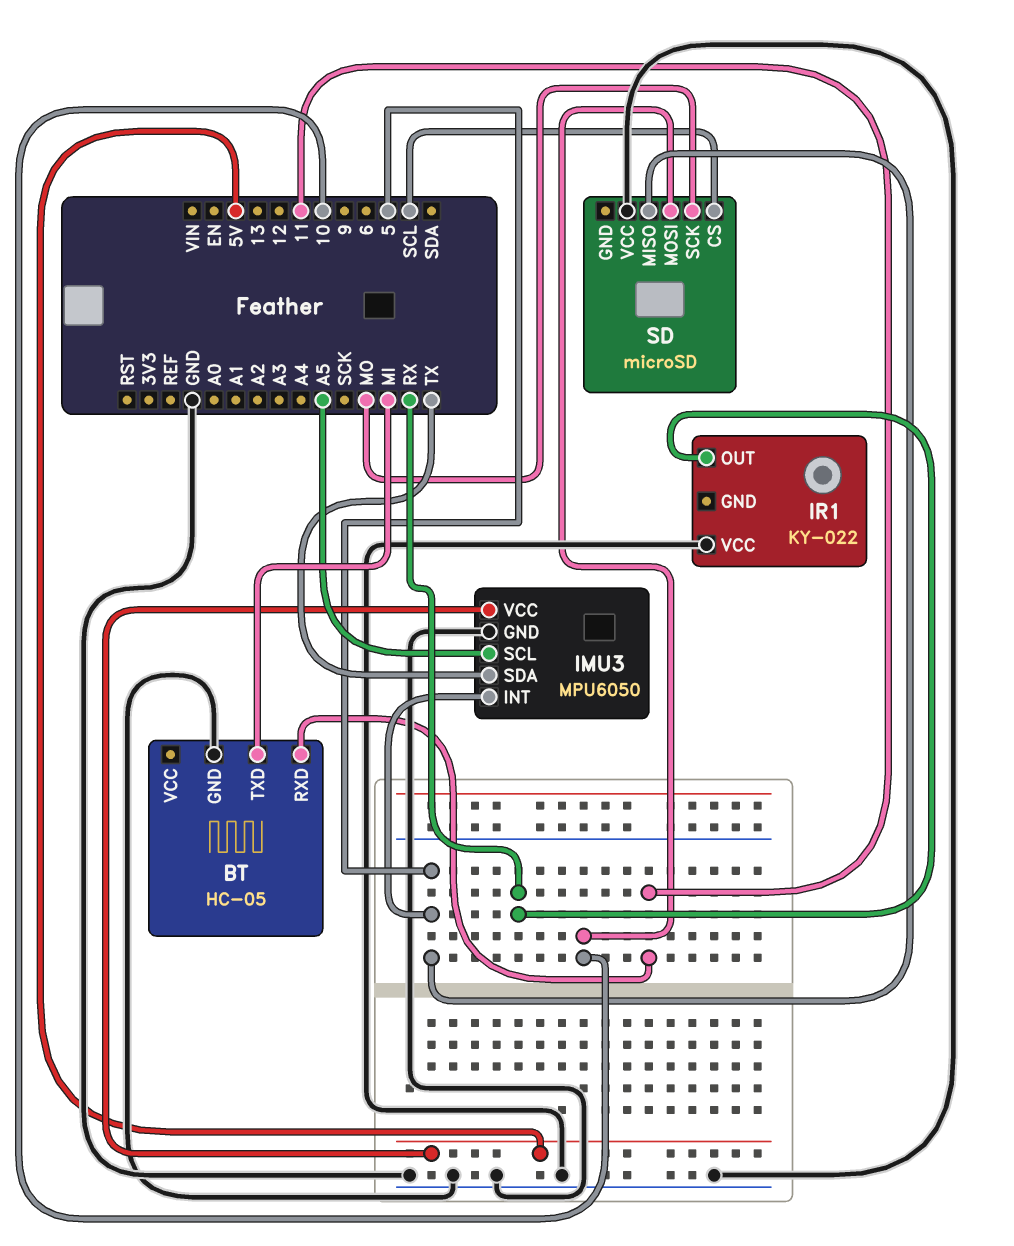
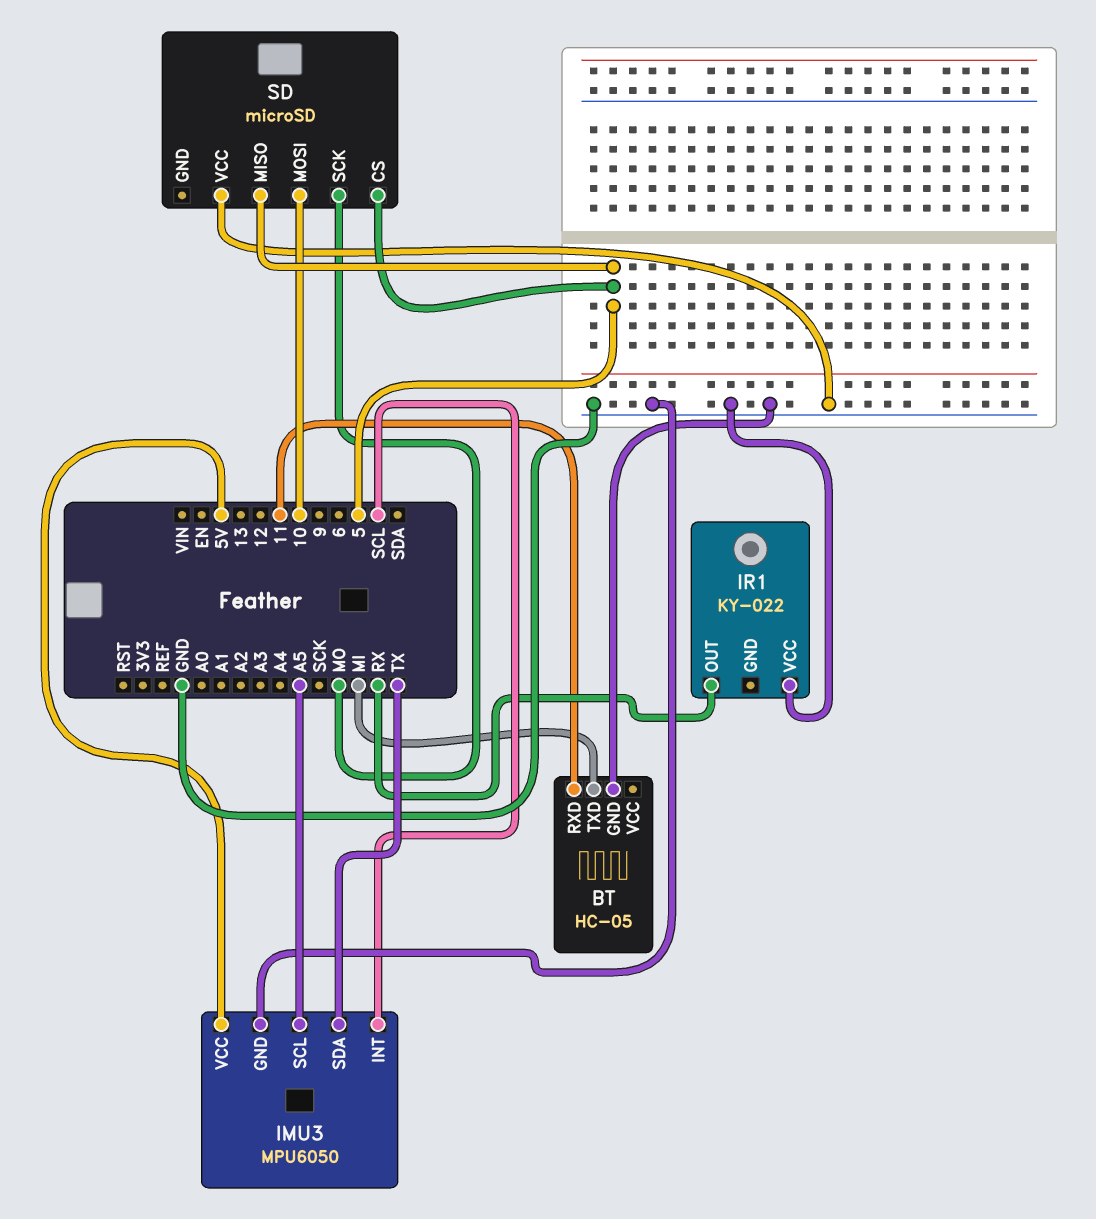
IMU3 pin INT: 5 -> SCL
SD pin CS: SCL -> 5

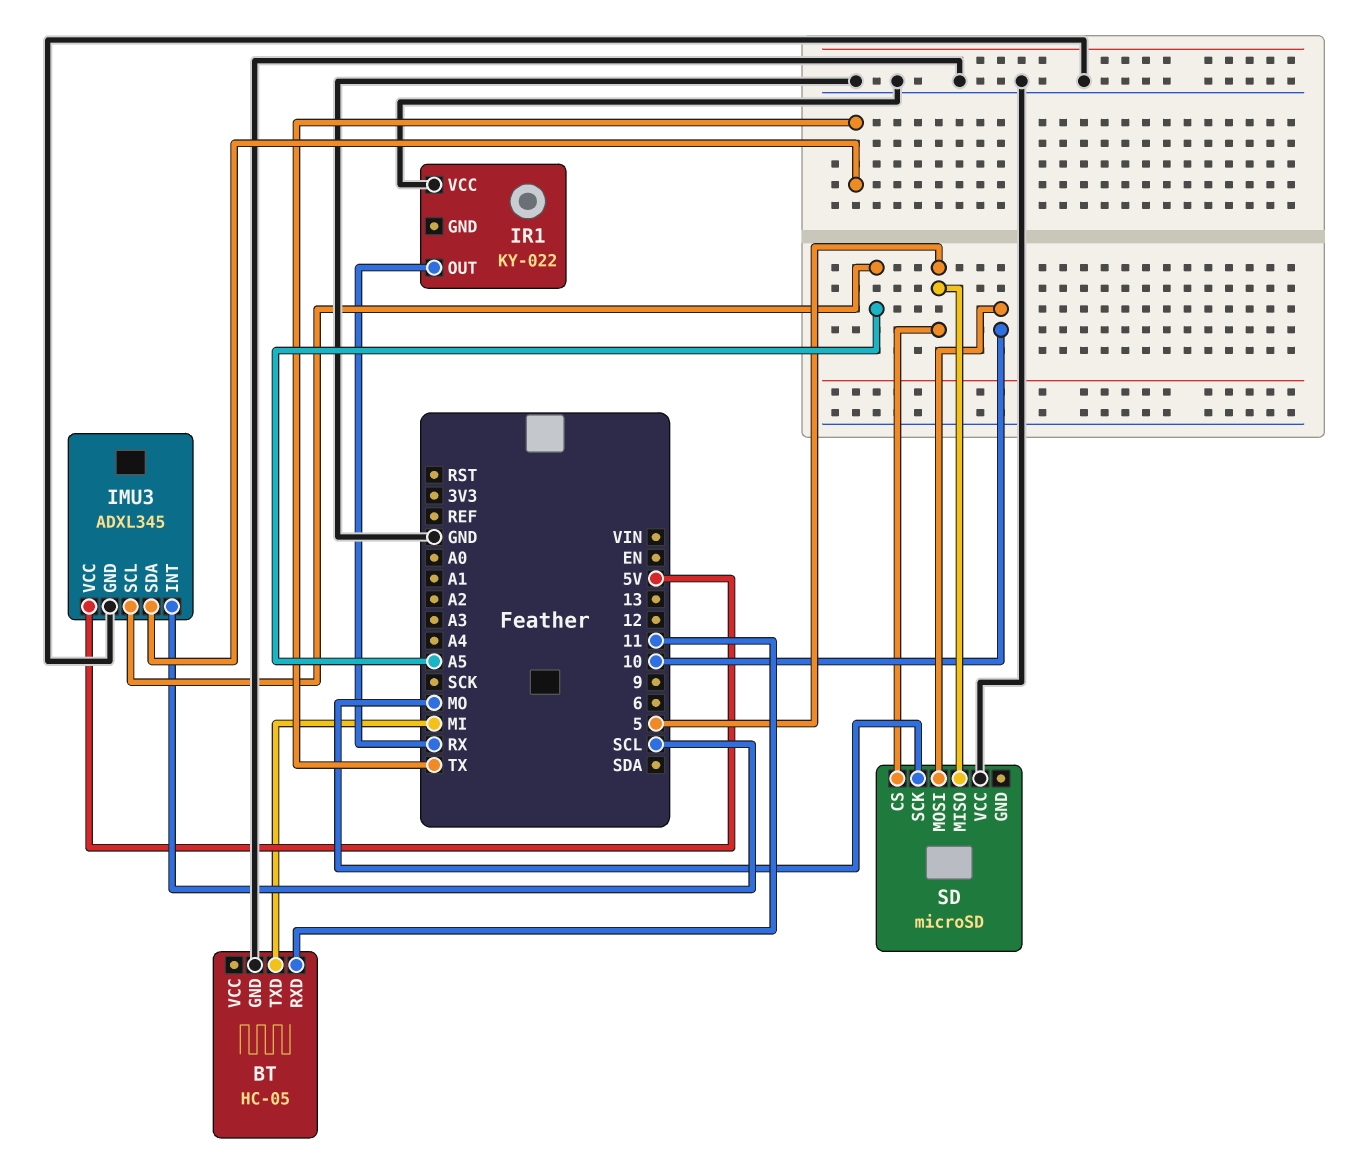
IMU3: MPU6050 -> ADXL345

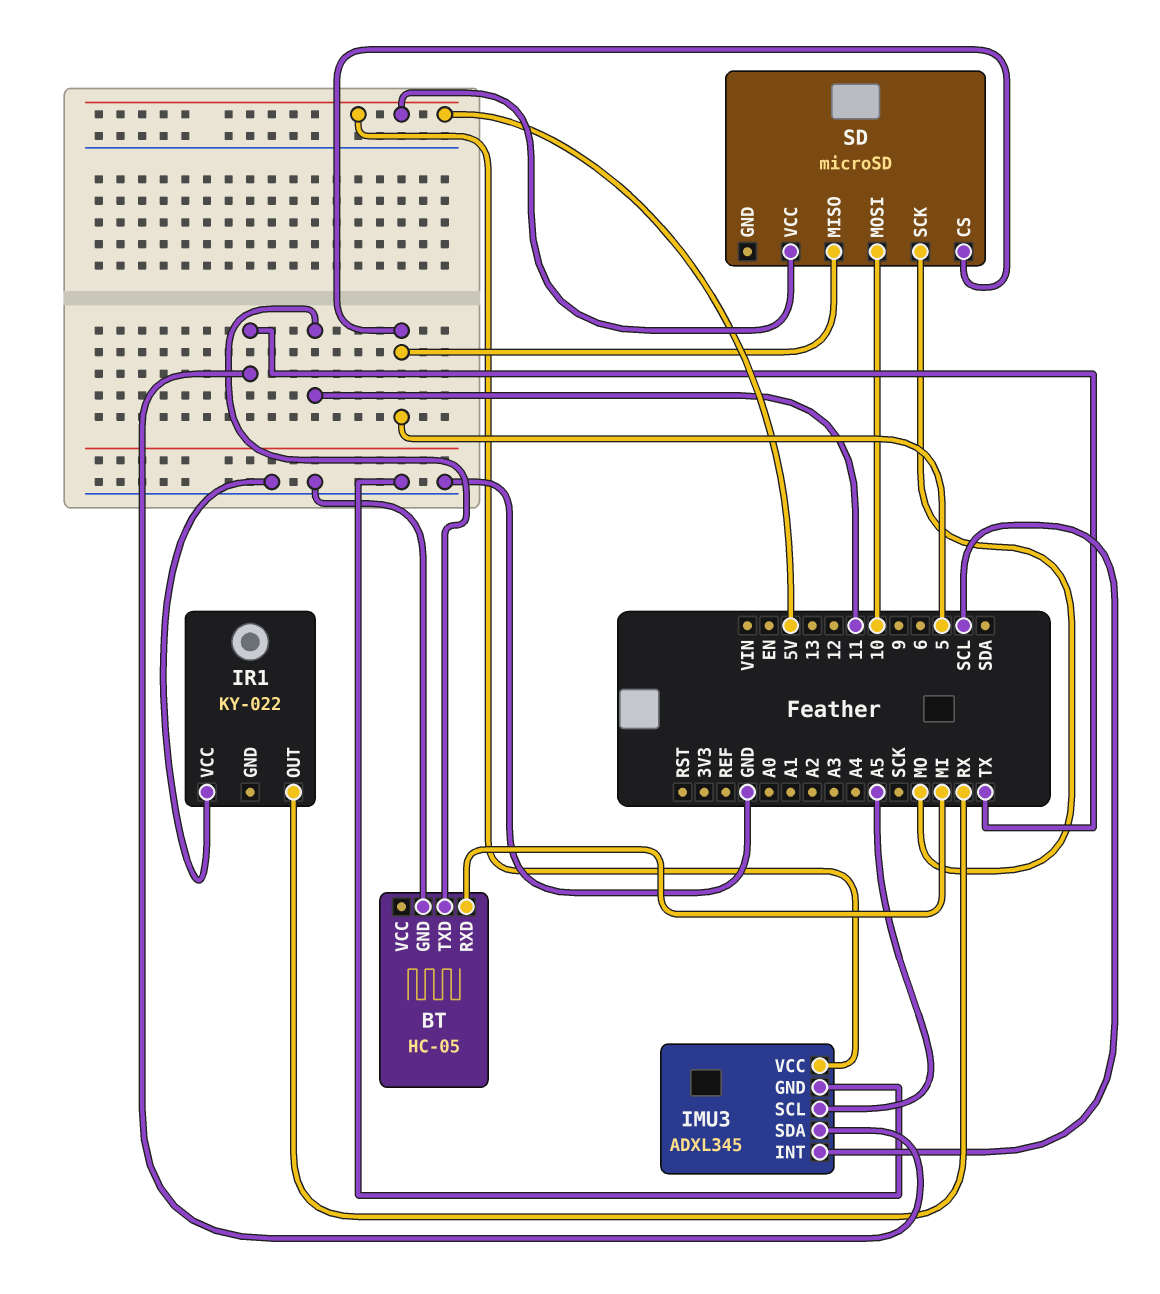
BT pin RXD: 11 -> MI
BT pin TXD: MI -> 11
SD pin VCC: GND -> 5V

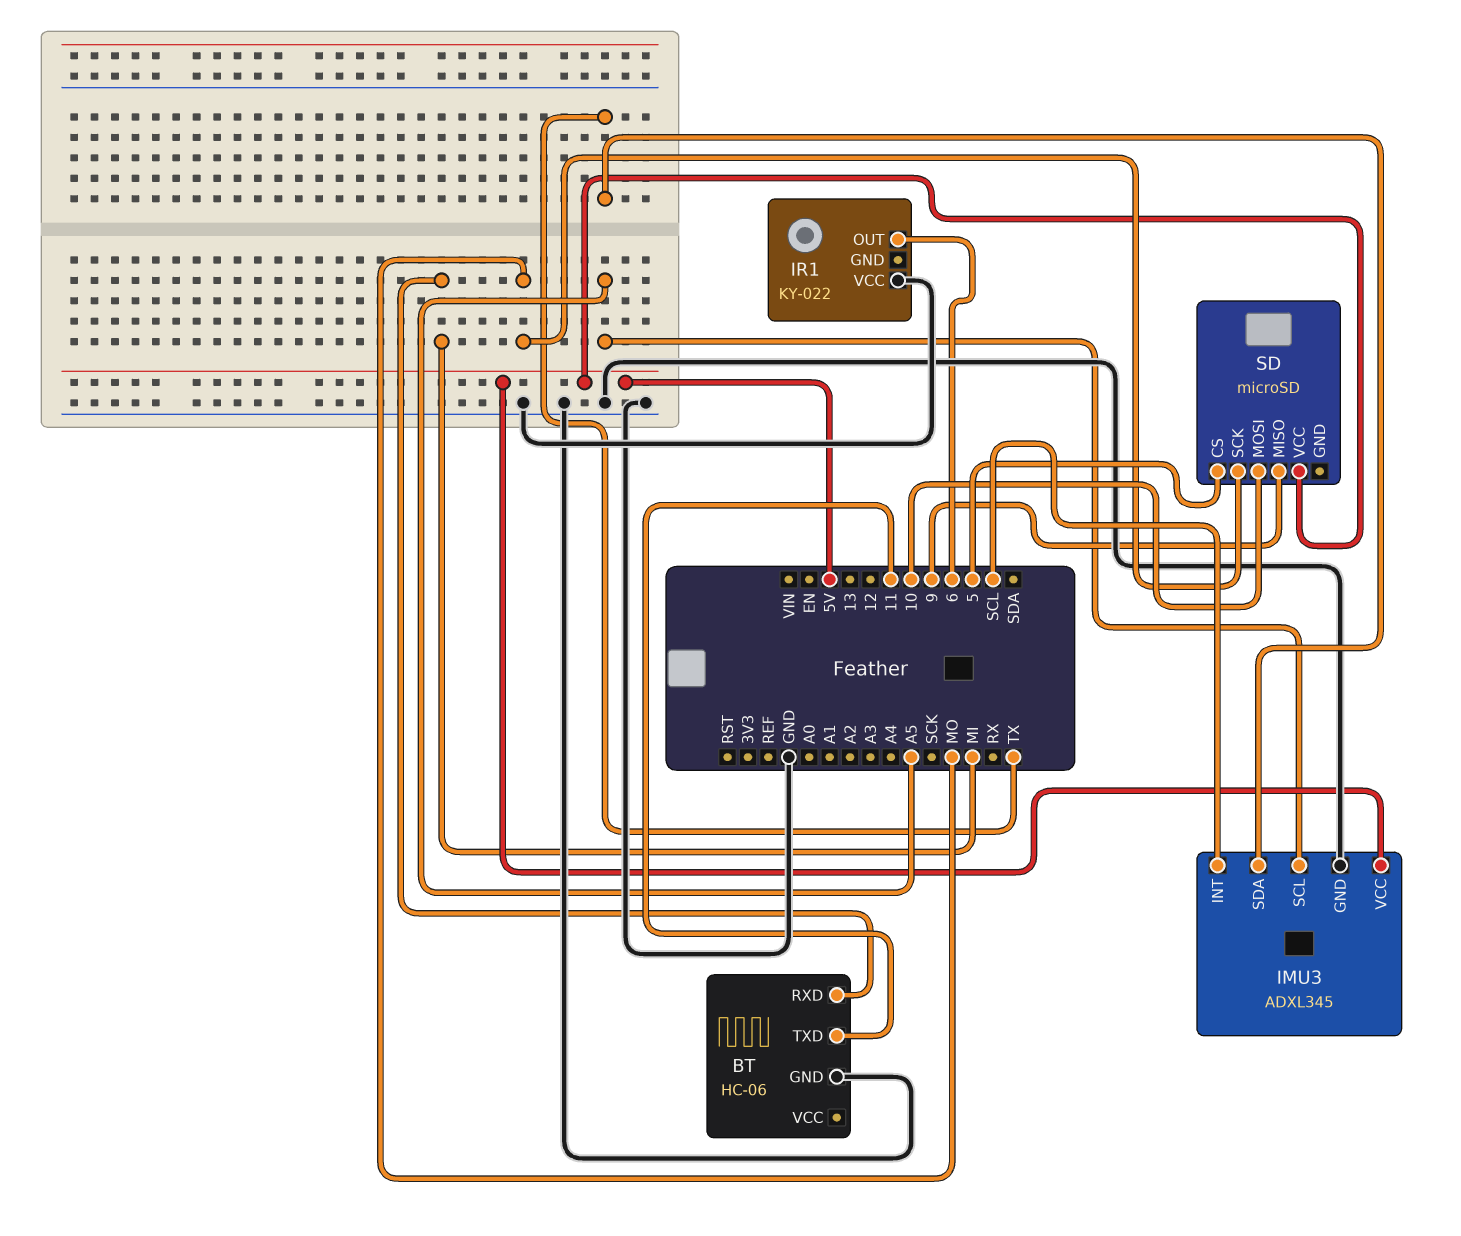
BT: HC-05 -> HC-06
IR1 pin OUT: RX -> 6
SD pin MISO: 5 -> 9

